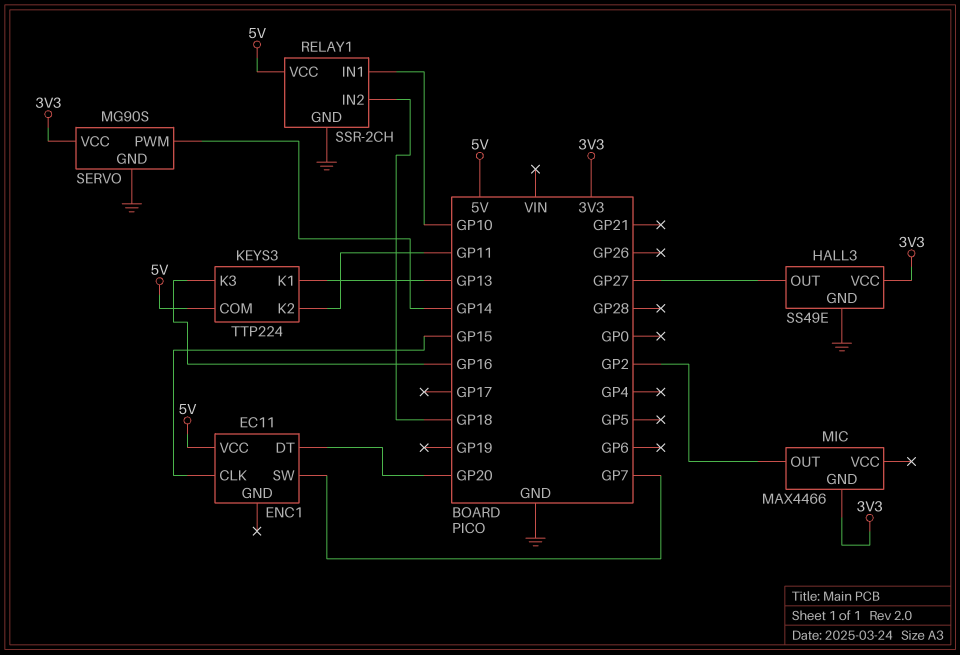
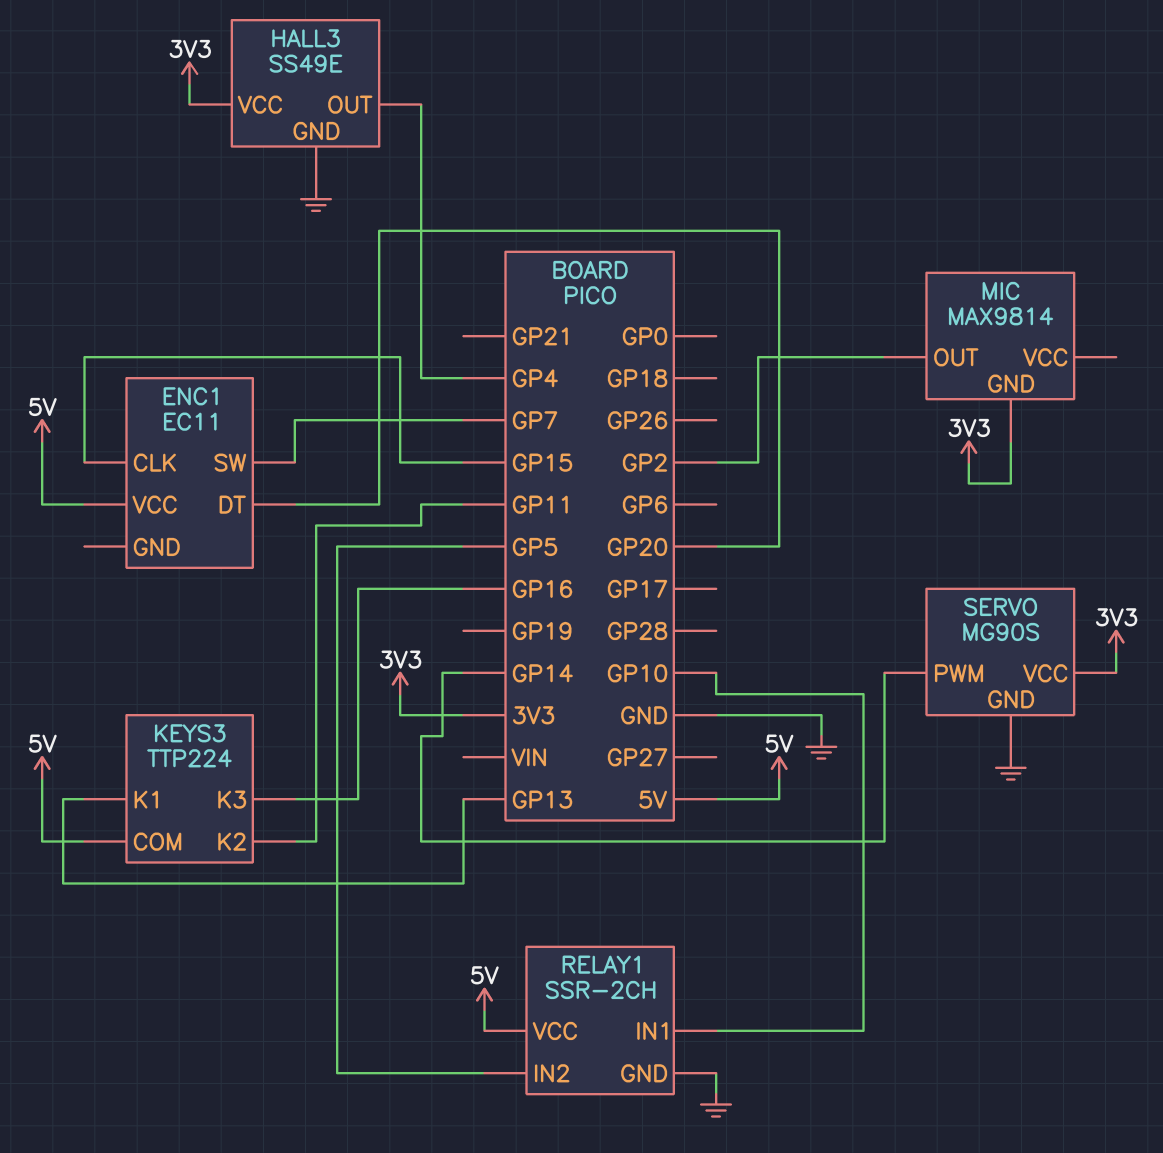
HALL3 pin OUT: GP27 -> GP4
MIC: MAX4466 -> MAX9814
RELAY1 pin IN2: GP18 -> GP5

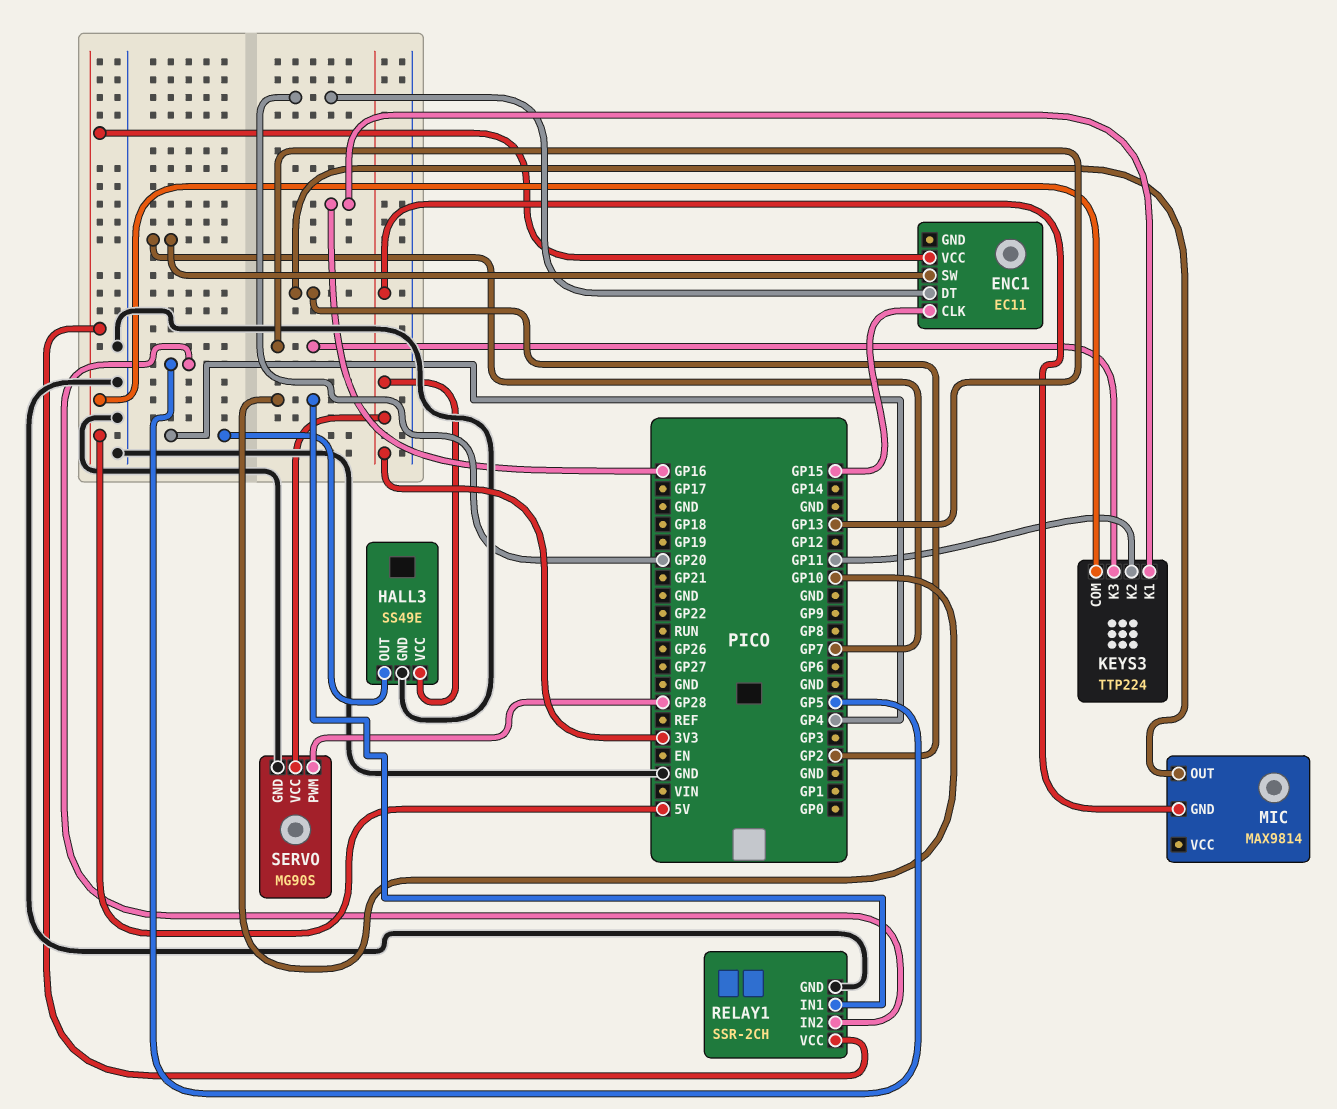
KEYS3 pin K1: GP13 -> GP16
KEYS3 pin K3: GP16 -> GP13
SERVO pin PWM: GP14 -> GP28

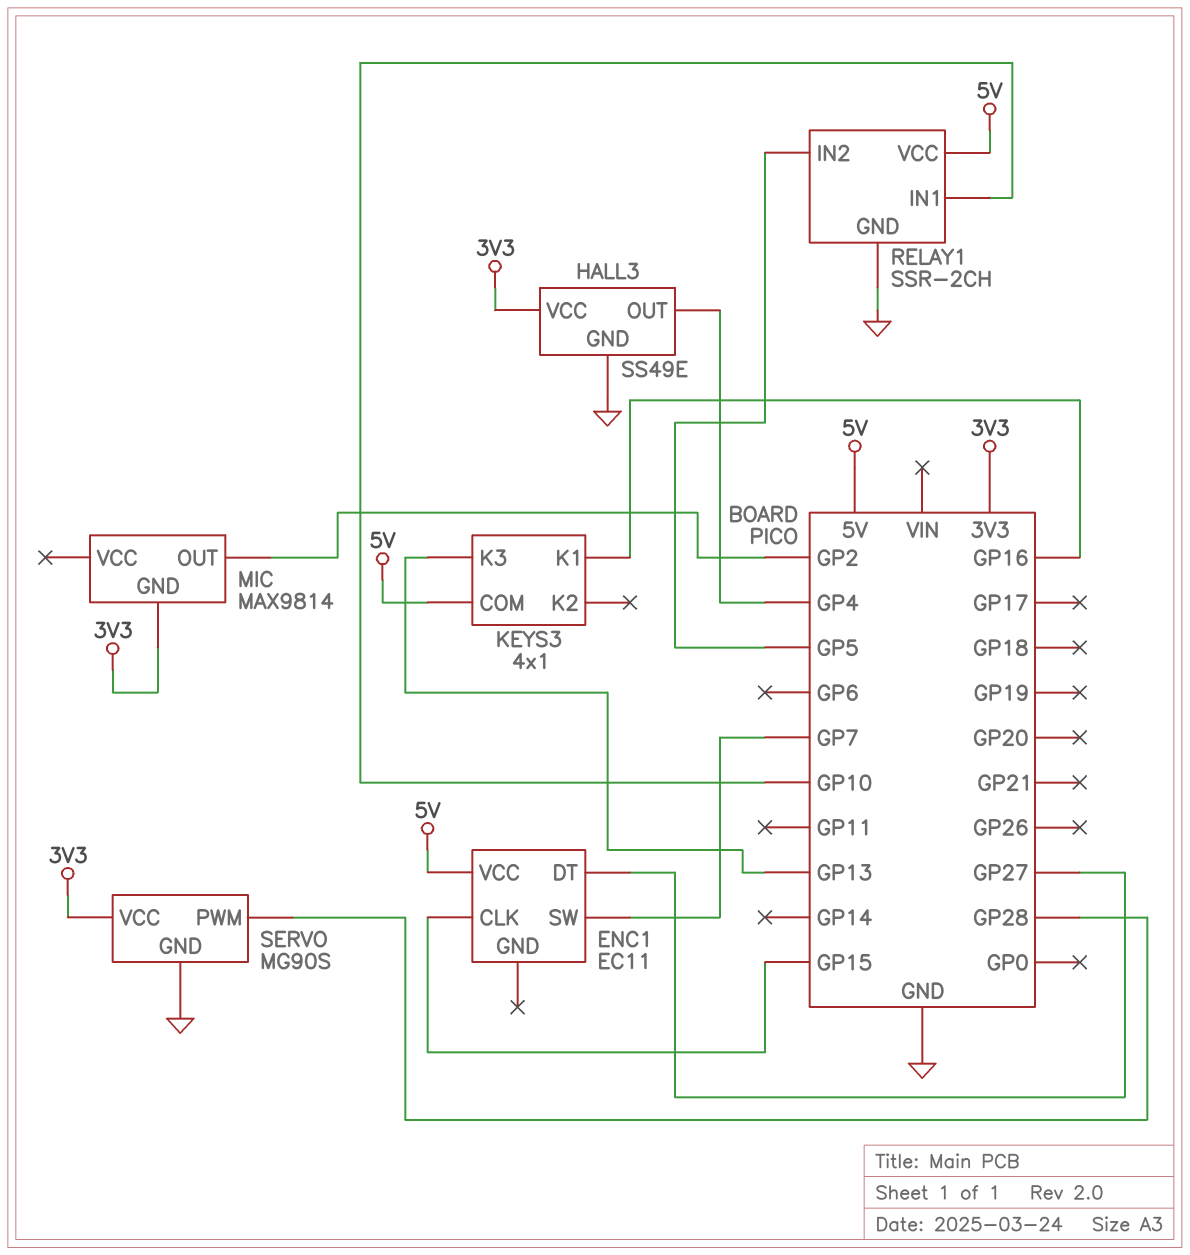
ENC1 pin DT: GP20 -> GP27
KEYS3: TTP224 -> 4x1
KEYS3 pin K2: GP11 -> none

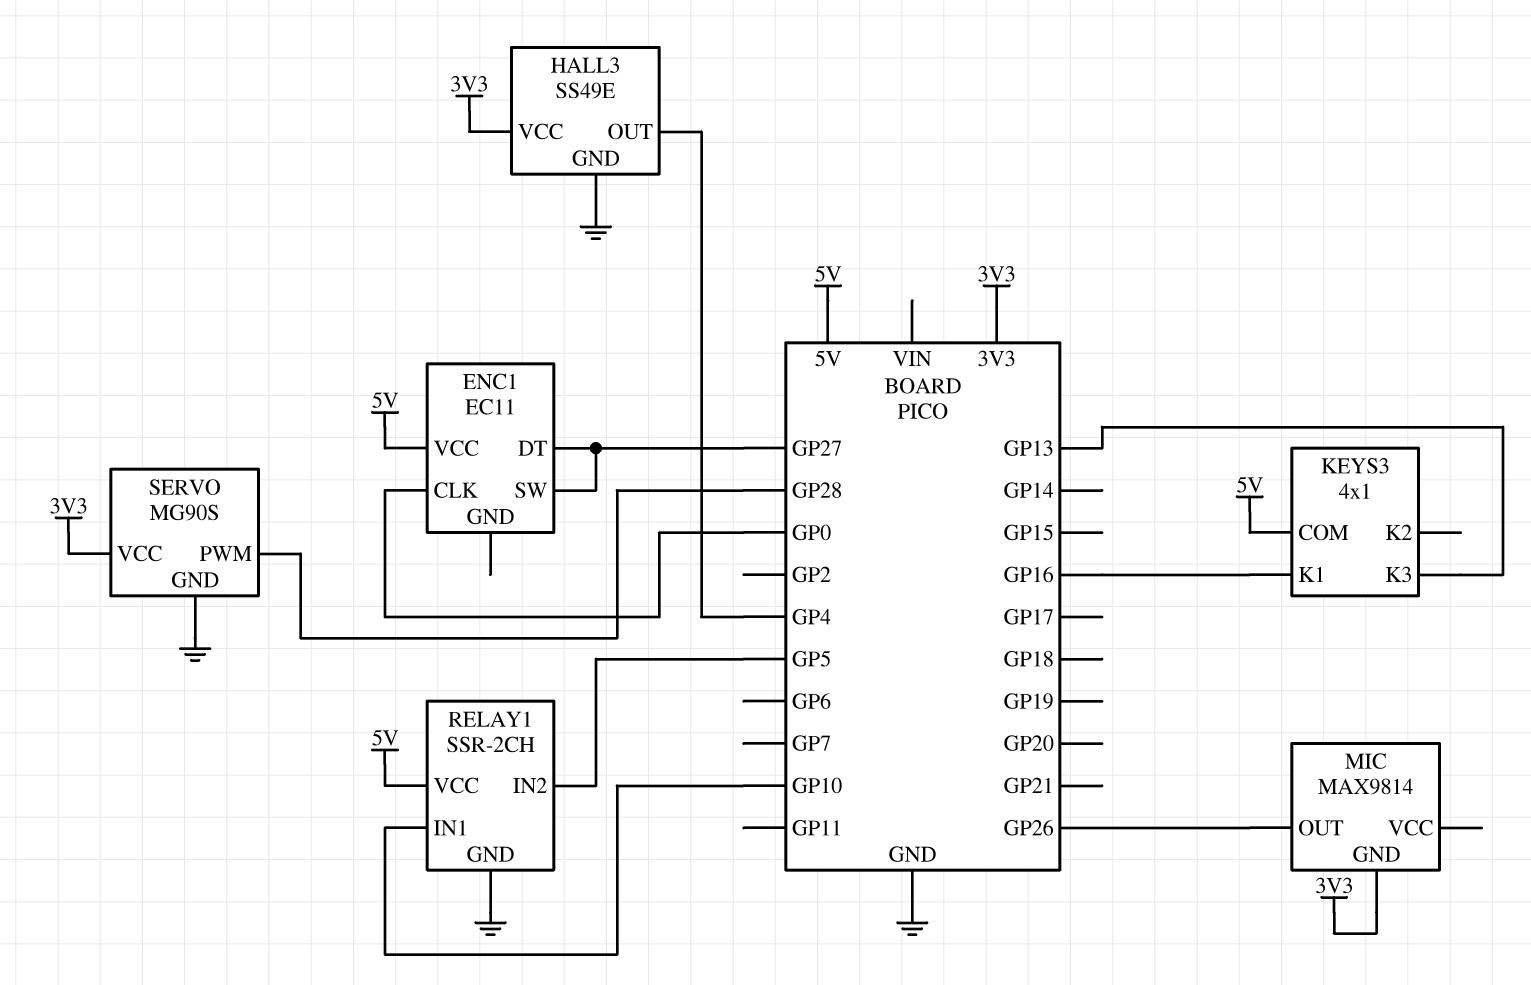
ENC1 pin CLK: GP15 -> GP0
ENC1 pin SW: GP7 -> GP27
MIC pin OUT: GP2 -> GP26

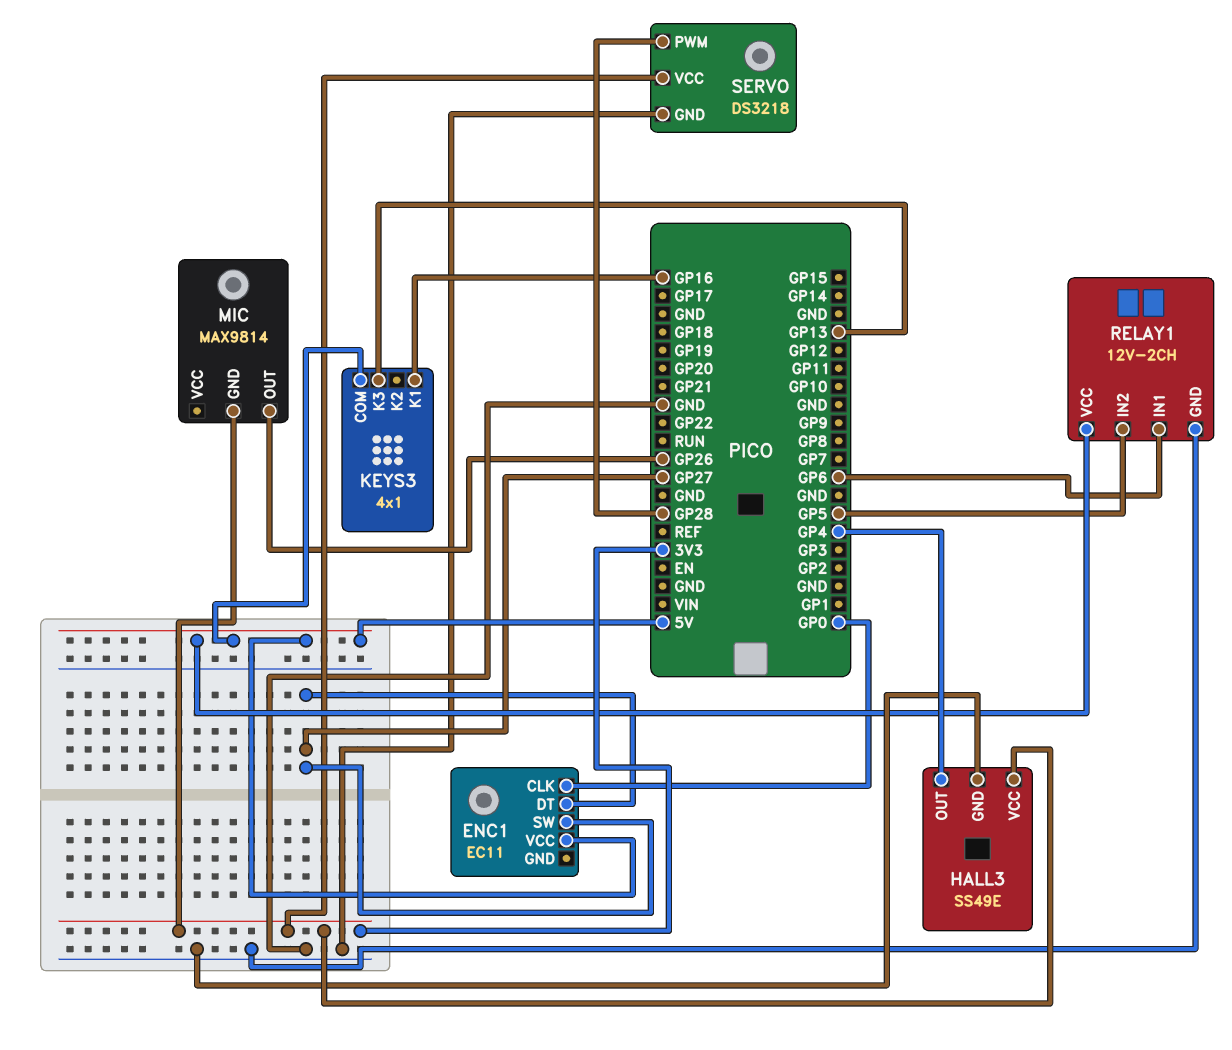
RELAY1: SSR-2CH -> 12V-2CH
RELAY1 pin IN1: GP10 -> GP6
SERVO: MG90S -> DS3218

